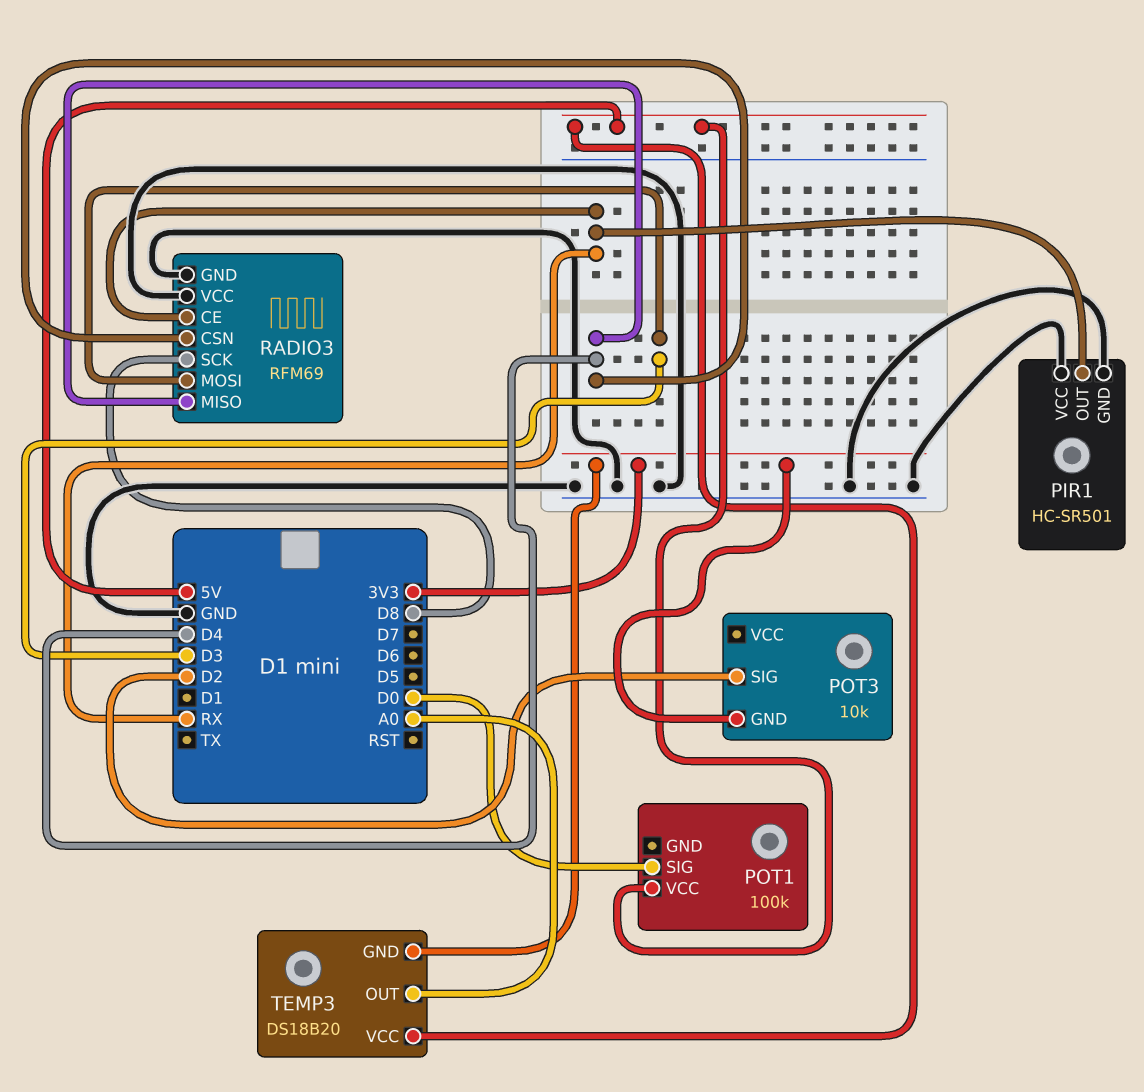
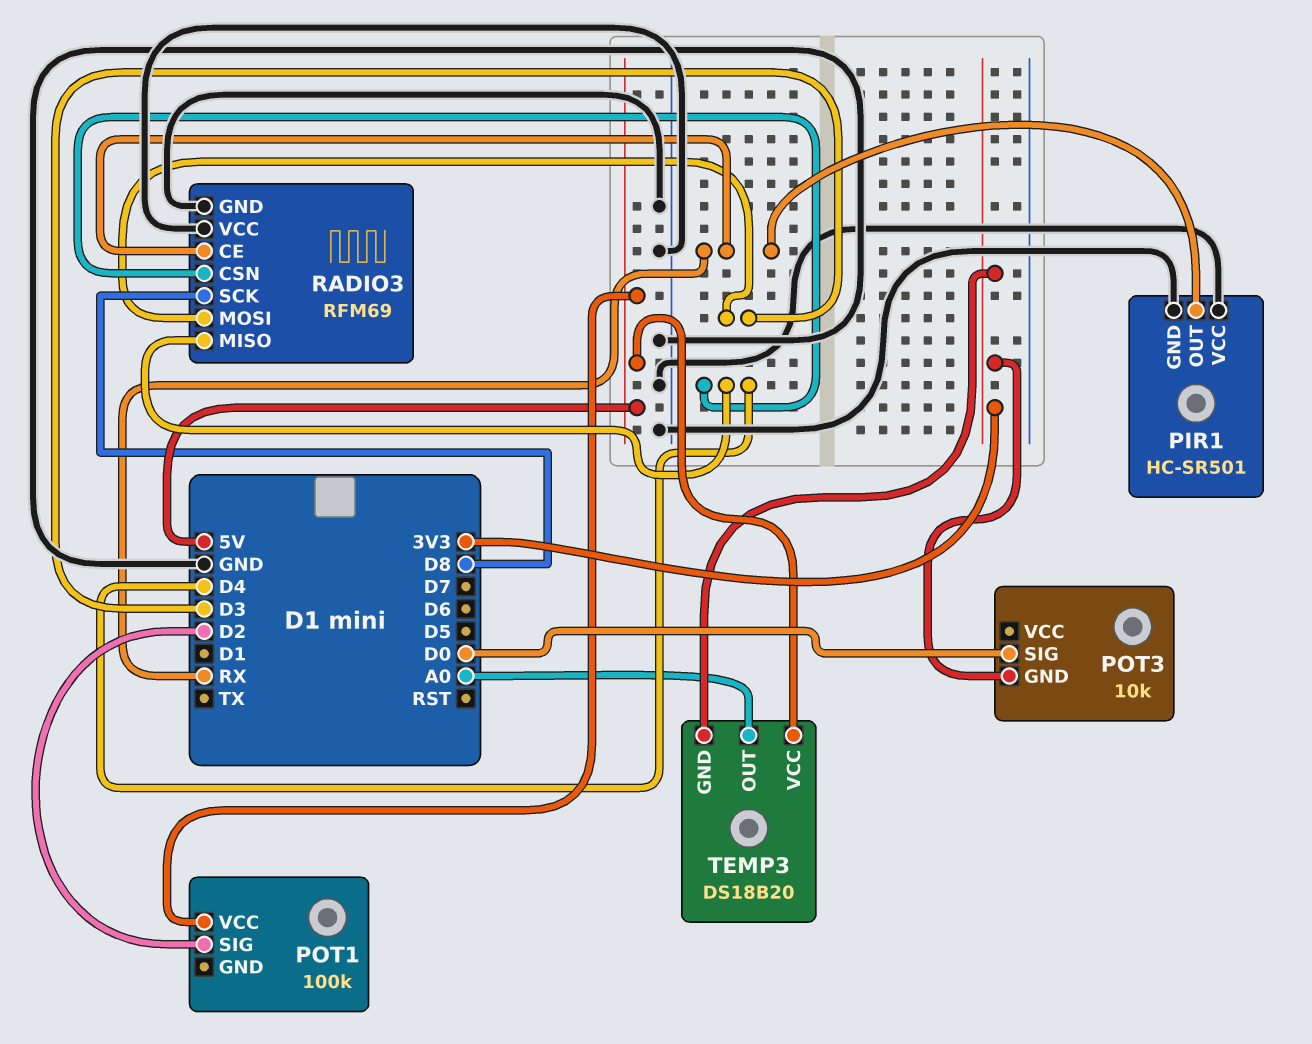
POT1 pin SIG: D0 -> D2
POT3 pin SIG: D2 -> D0

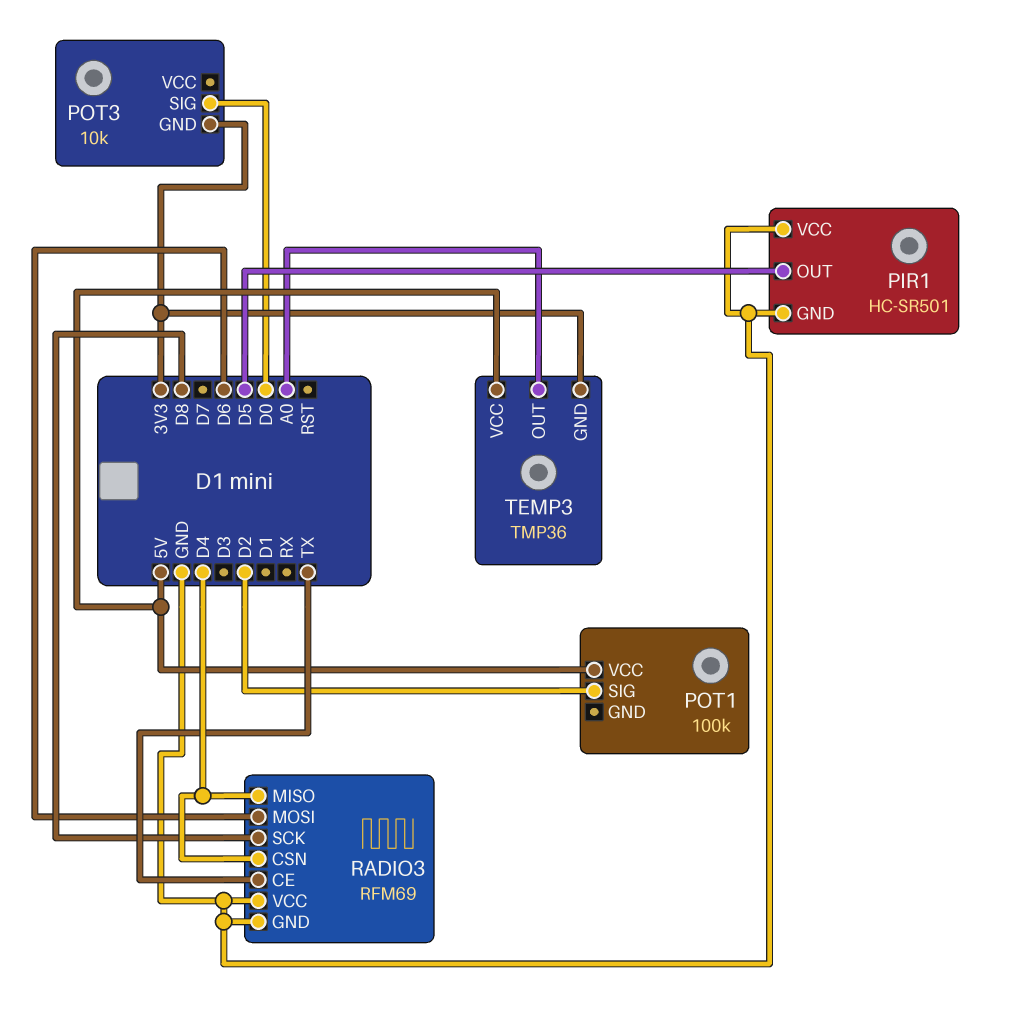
PIR1 pin OUT: RX -> D5
RADIO3 pin CE: RX -> TX
RADIO3 pin MOSI: D3 -> D6
TEMP3: DS18B20 -> TMP36

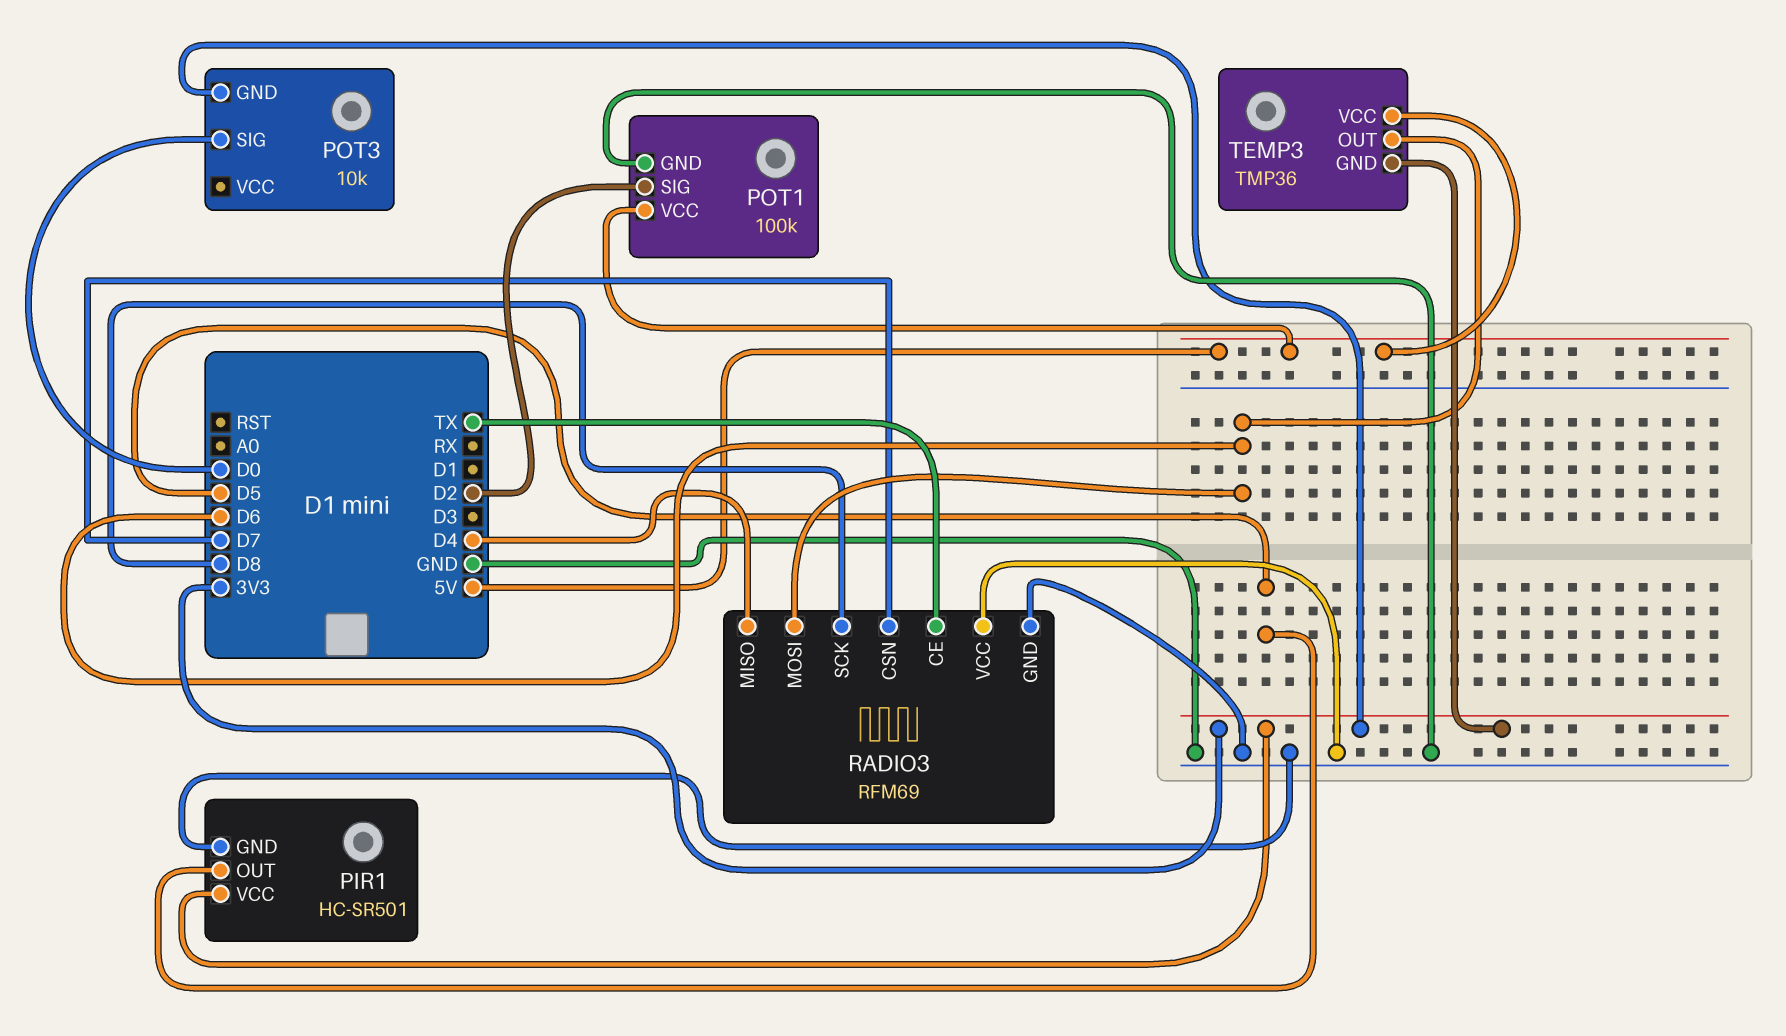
PIR1 pin VCC: GND -> 3V3
POT1 pin GND: none -> GND
RADIO3 pin CSN: D4 -> D7
TEMP3 pin OUT: A0 -> D6

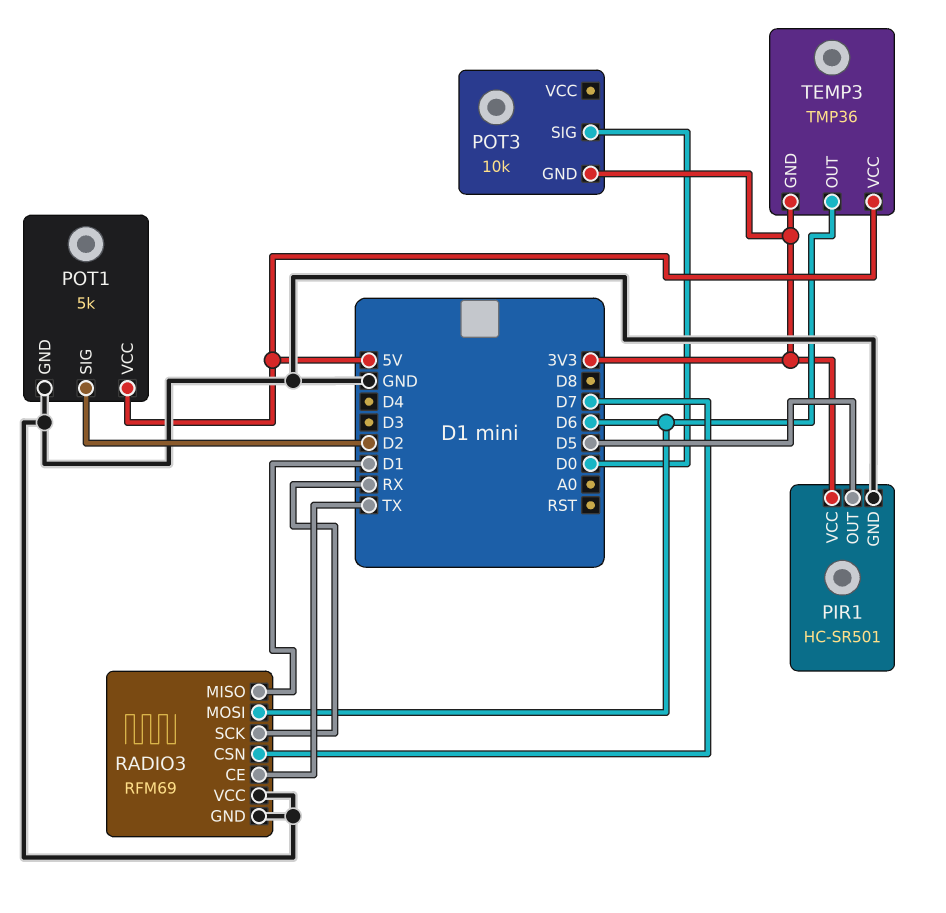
POT1: 100k -> 5k
RADIO3 pin MISO: D4 -> D1
RADIO3 pin SCK: D8 -> RX

